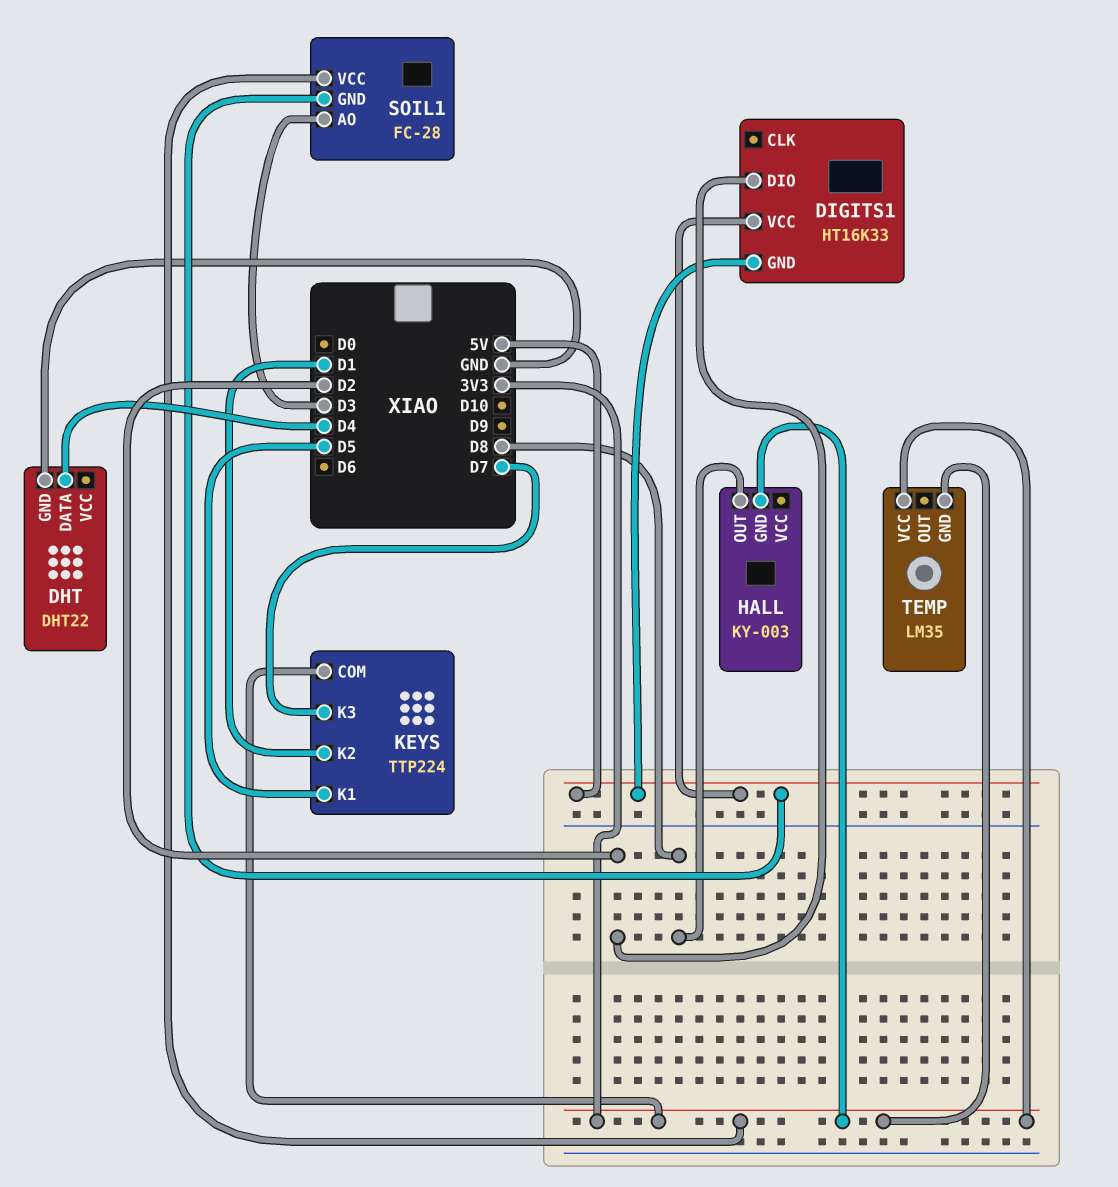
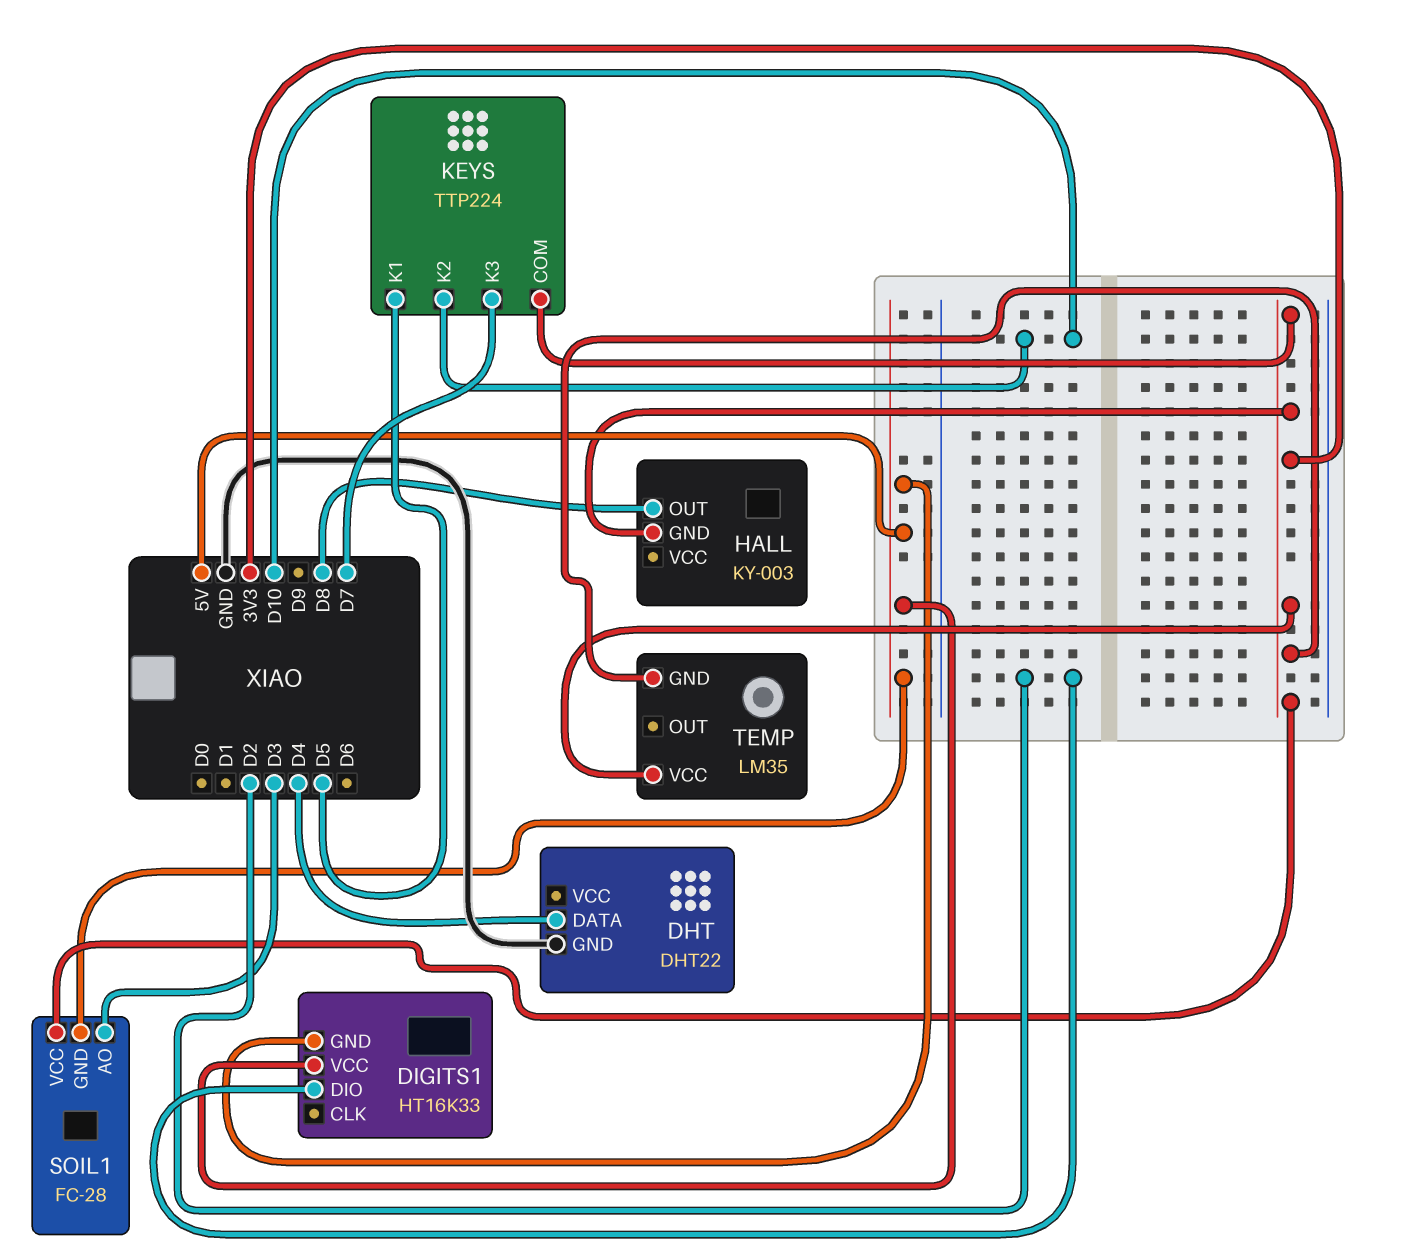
KEYS pin K2: D1 -> D10

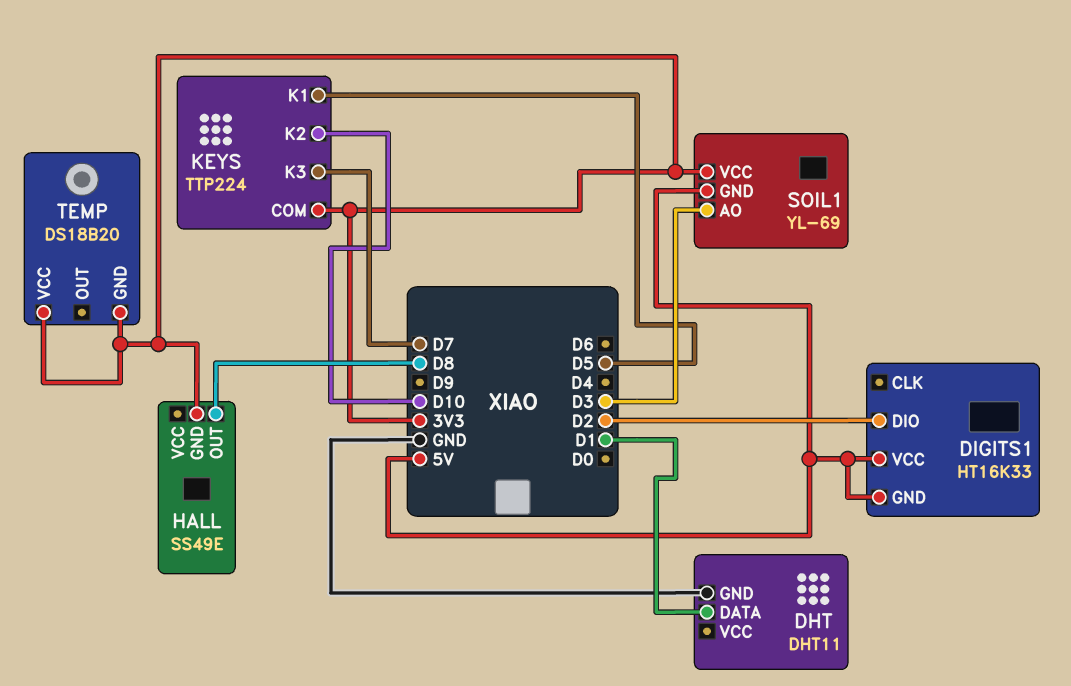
DHT: DHT22 -> DHT11
DHT pin DATA: D4 -> D1
HALL: KY-003 -> SS49E
SOIL1: FC-28 -> YL-69
TEMP: LM35 -> DS18B20

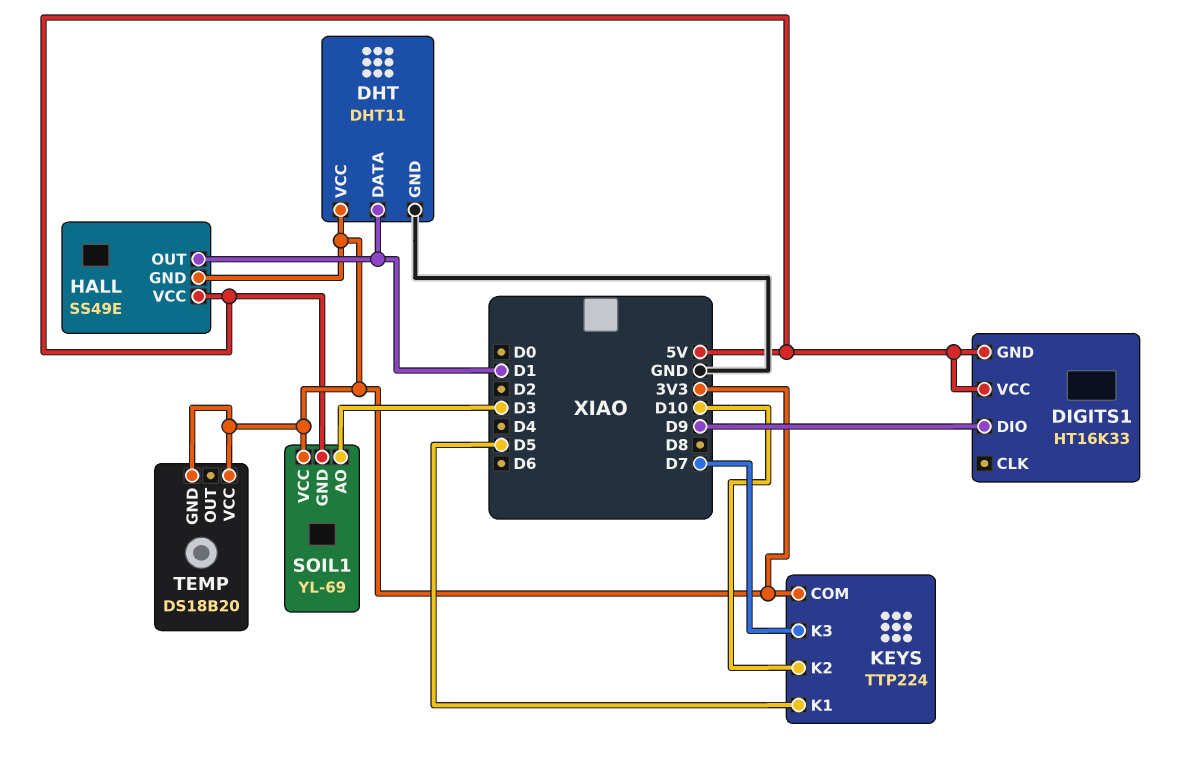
DHT pin VCC: none -> 3V3
DIGITS1 pin DIO: D2 -> D9
HALL pin OUT: D8 -> D1
HALL pin VCC: none -> 5V

